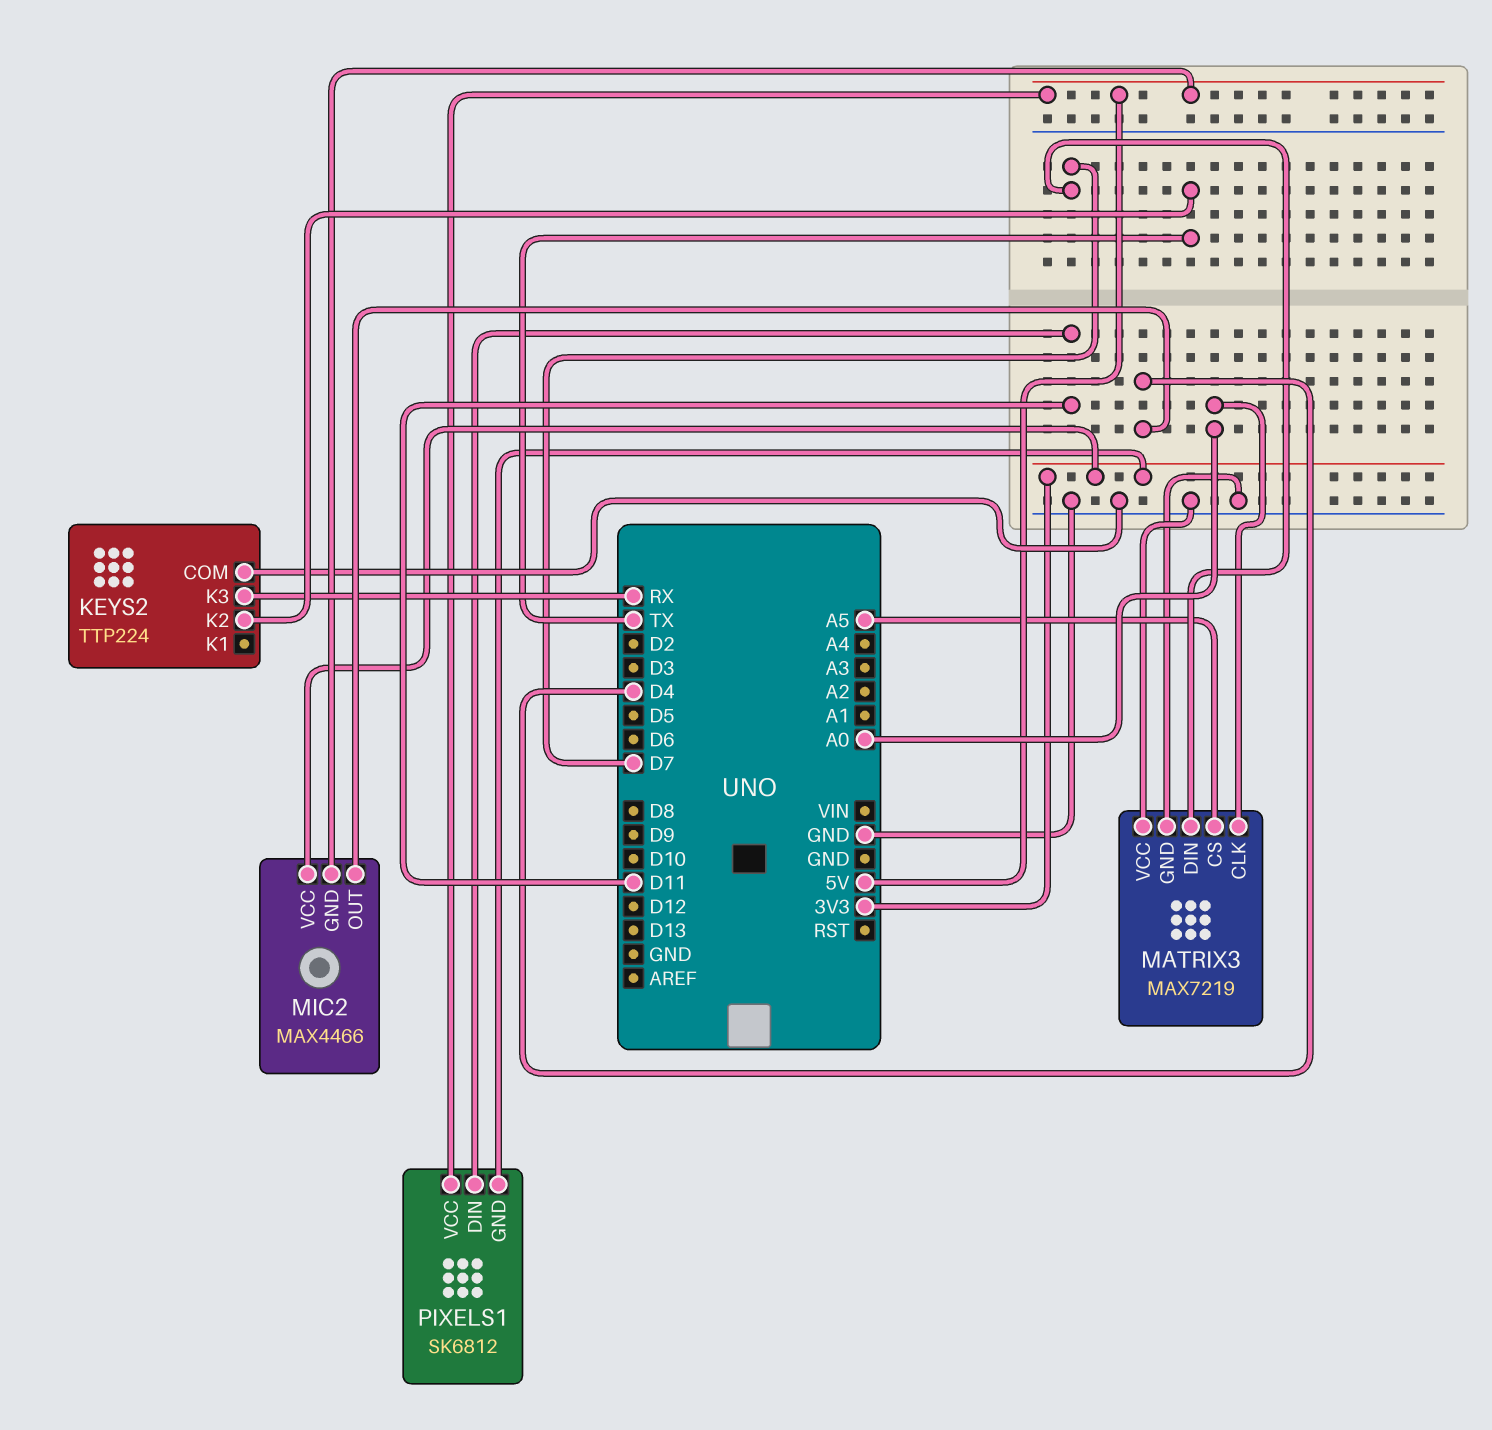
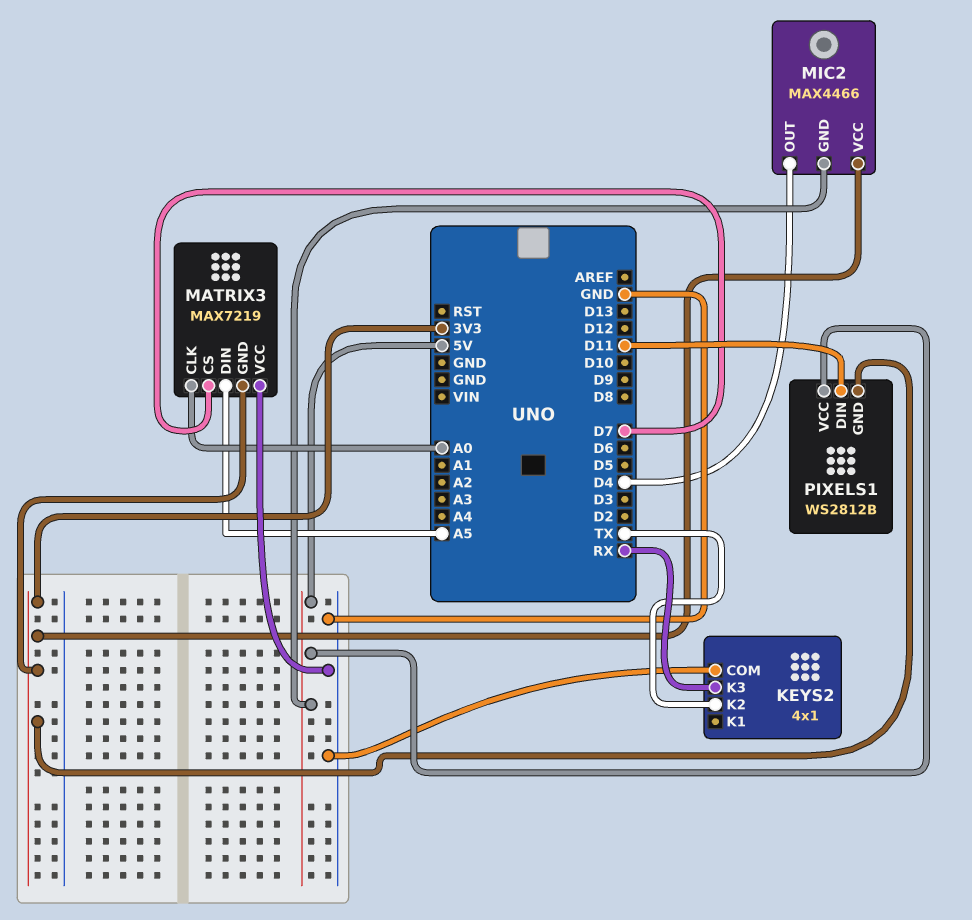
KEYS2: TTP224 -> 4x1
MATRIX3 pin CS: A5 -> D7
MATRIX3 pin DIN: D7 -> A5
MATRIX3 pin GND: GND -> 3V3
PIXELS1: SK6812 -> WS2812B

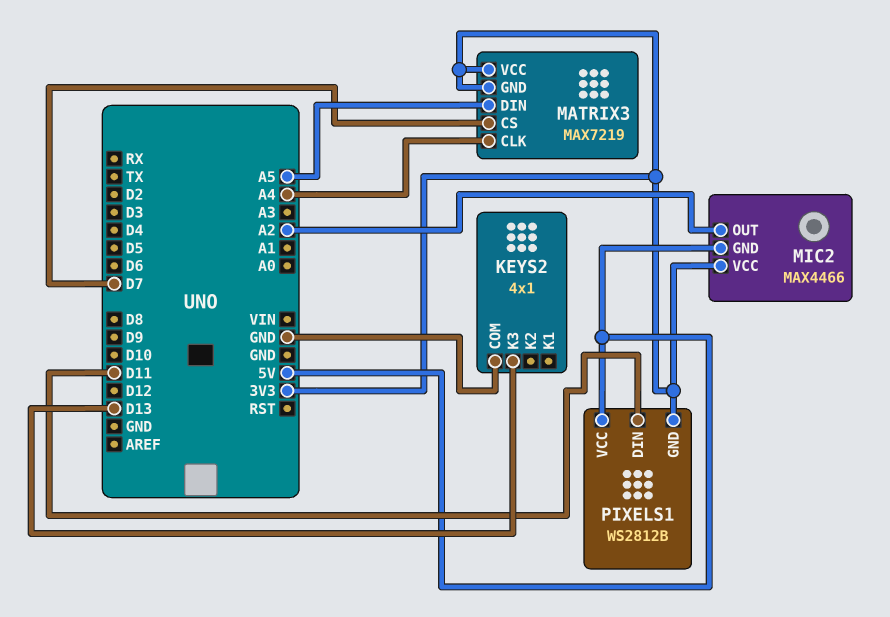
KEYS2 pin K2: TX -> none
KEYS2 pin K3: RX -> D13
MATRIX3 pin CLK: A0 -> A4
MATRIX3 pin VCC: GND -> 3V3
MIC2 pin OUT: D4 -> A2

